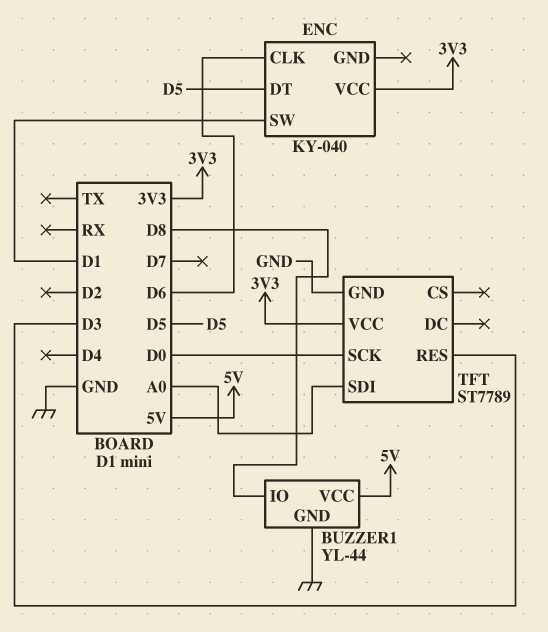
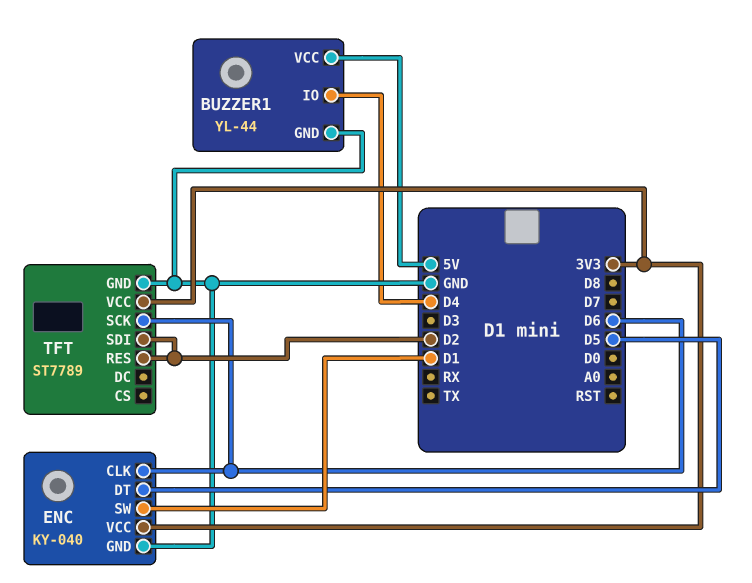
BUZZER1 pin IO: D8 -> D4
ENC pin GND: none -> GND
TFT pin RES: D3 -> D2
TFT pin SCK: D0 -> D6
TFT pin SDI: A0 -> D2

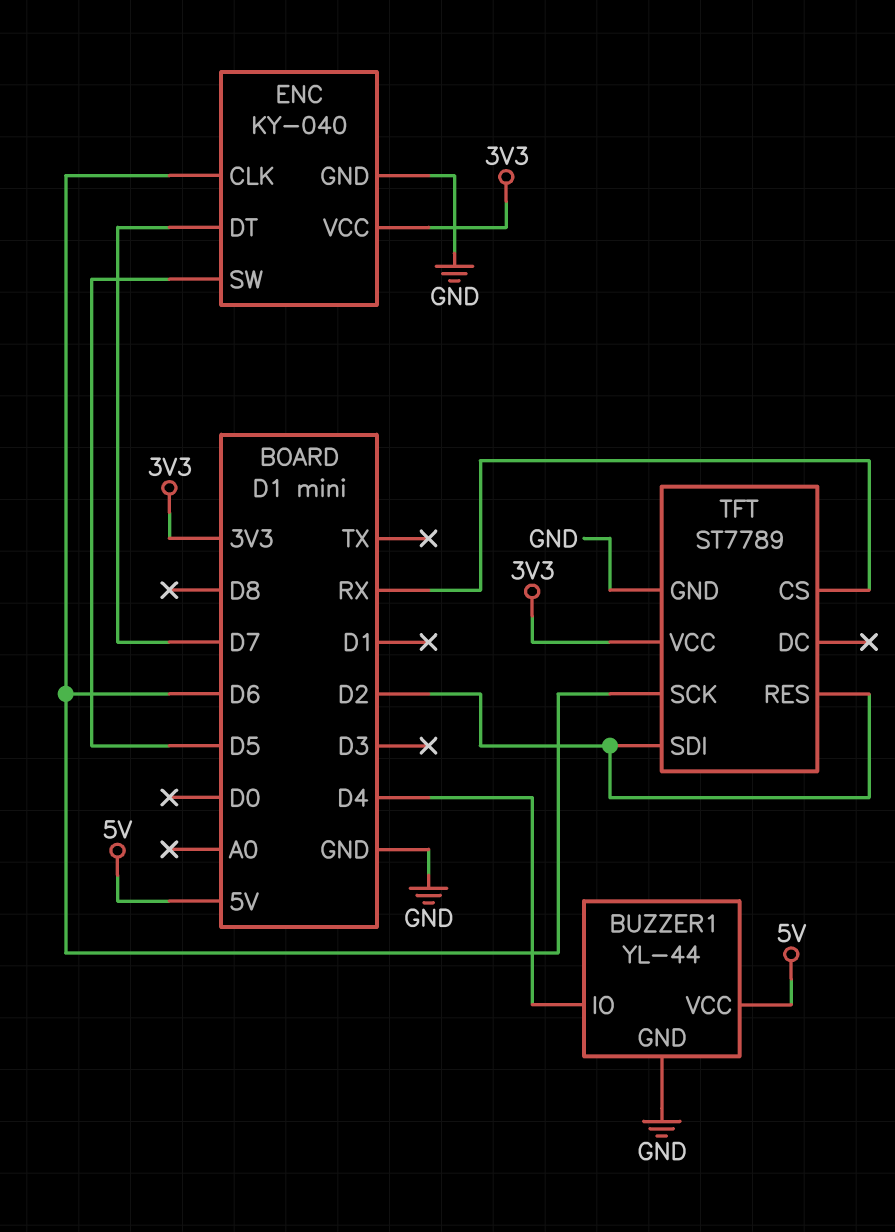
ENC pin DT: D5 -> D7
ENC pin SW: D1 -> D5
TFT pin CS: none -> RX

